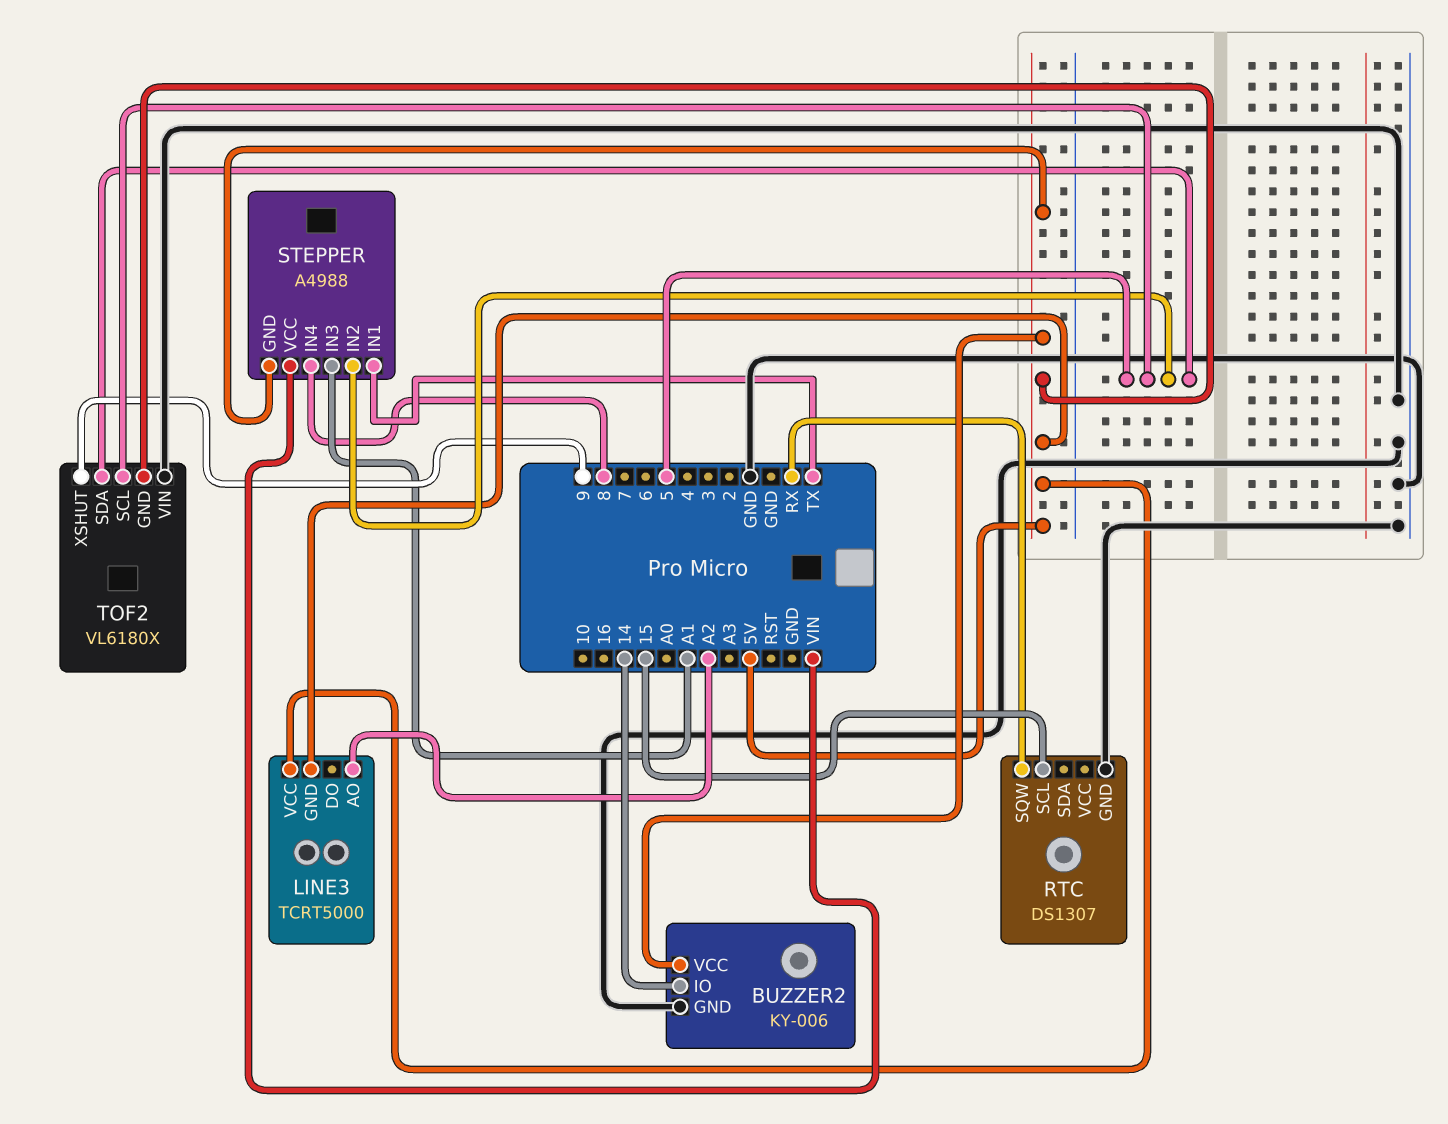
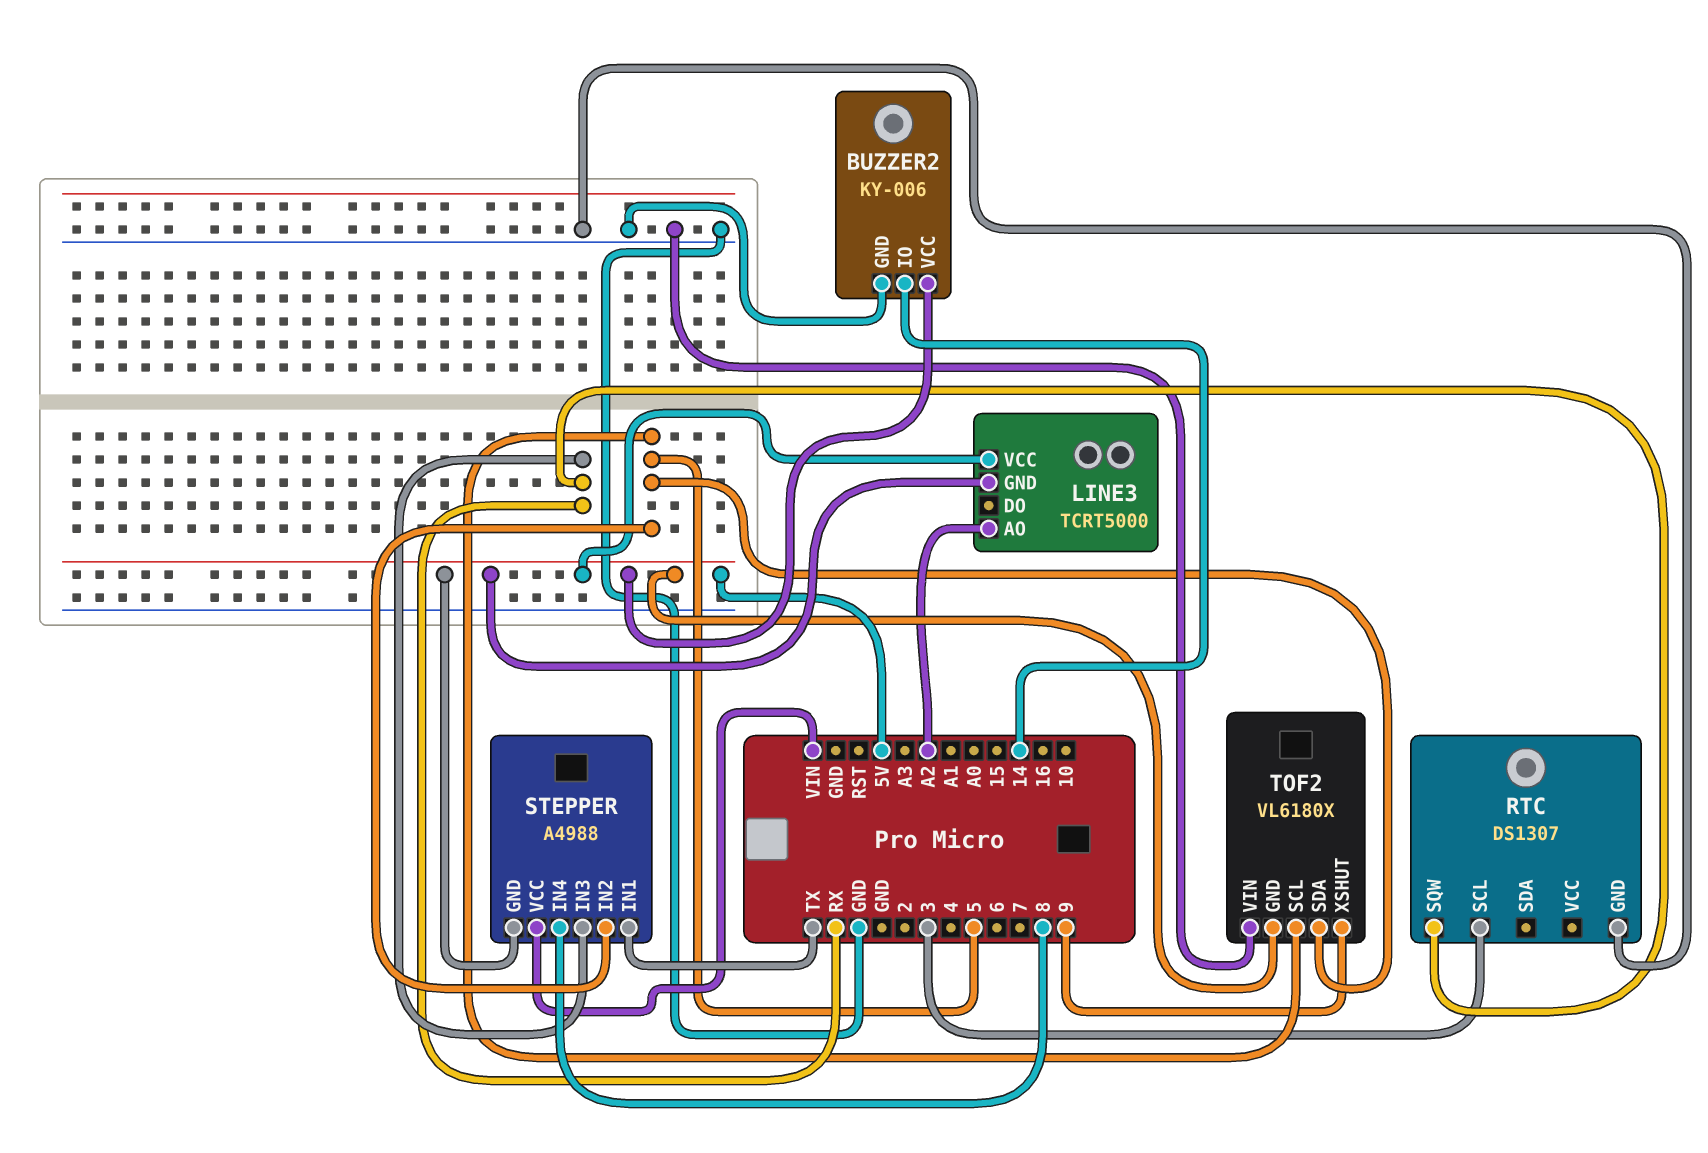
RTC pin SCL: 15 -> 3
STEPPER pin IN3: A1 -> RX

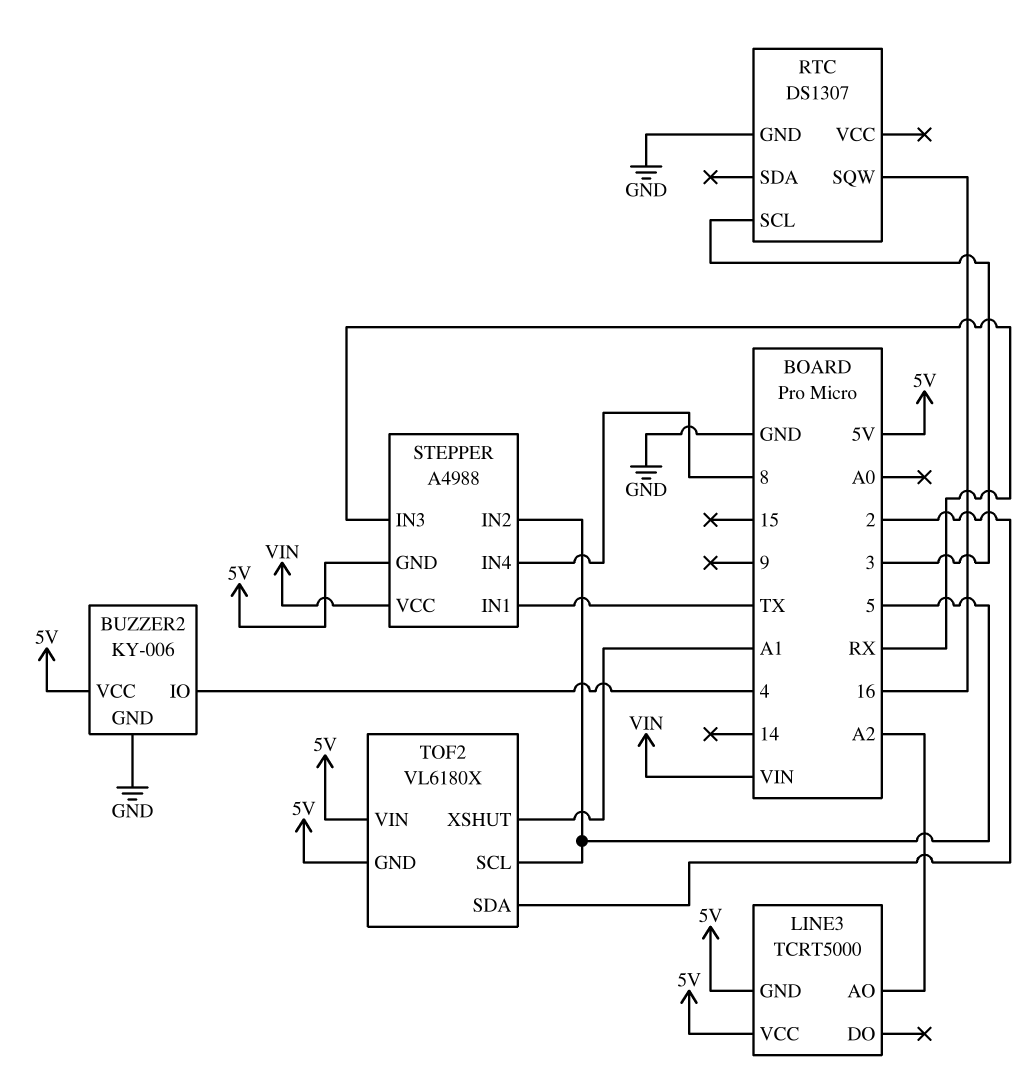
BUZZER2 pin IO: 14 -> 4
RTC pin SQW: RX -> 16
TOF2 pin SDA: 5 -> 2
TOF2 pin VIN: GND -> 5V
TOF2 pin XSHUT: 9 -> A1

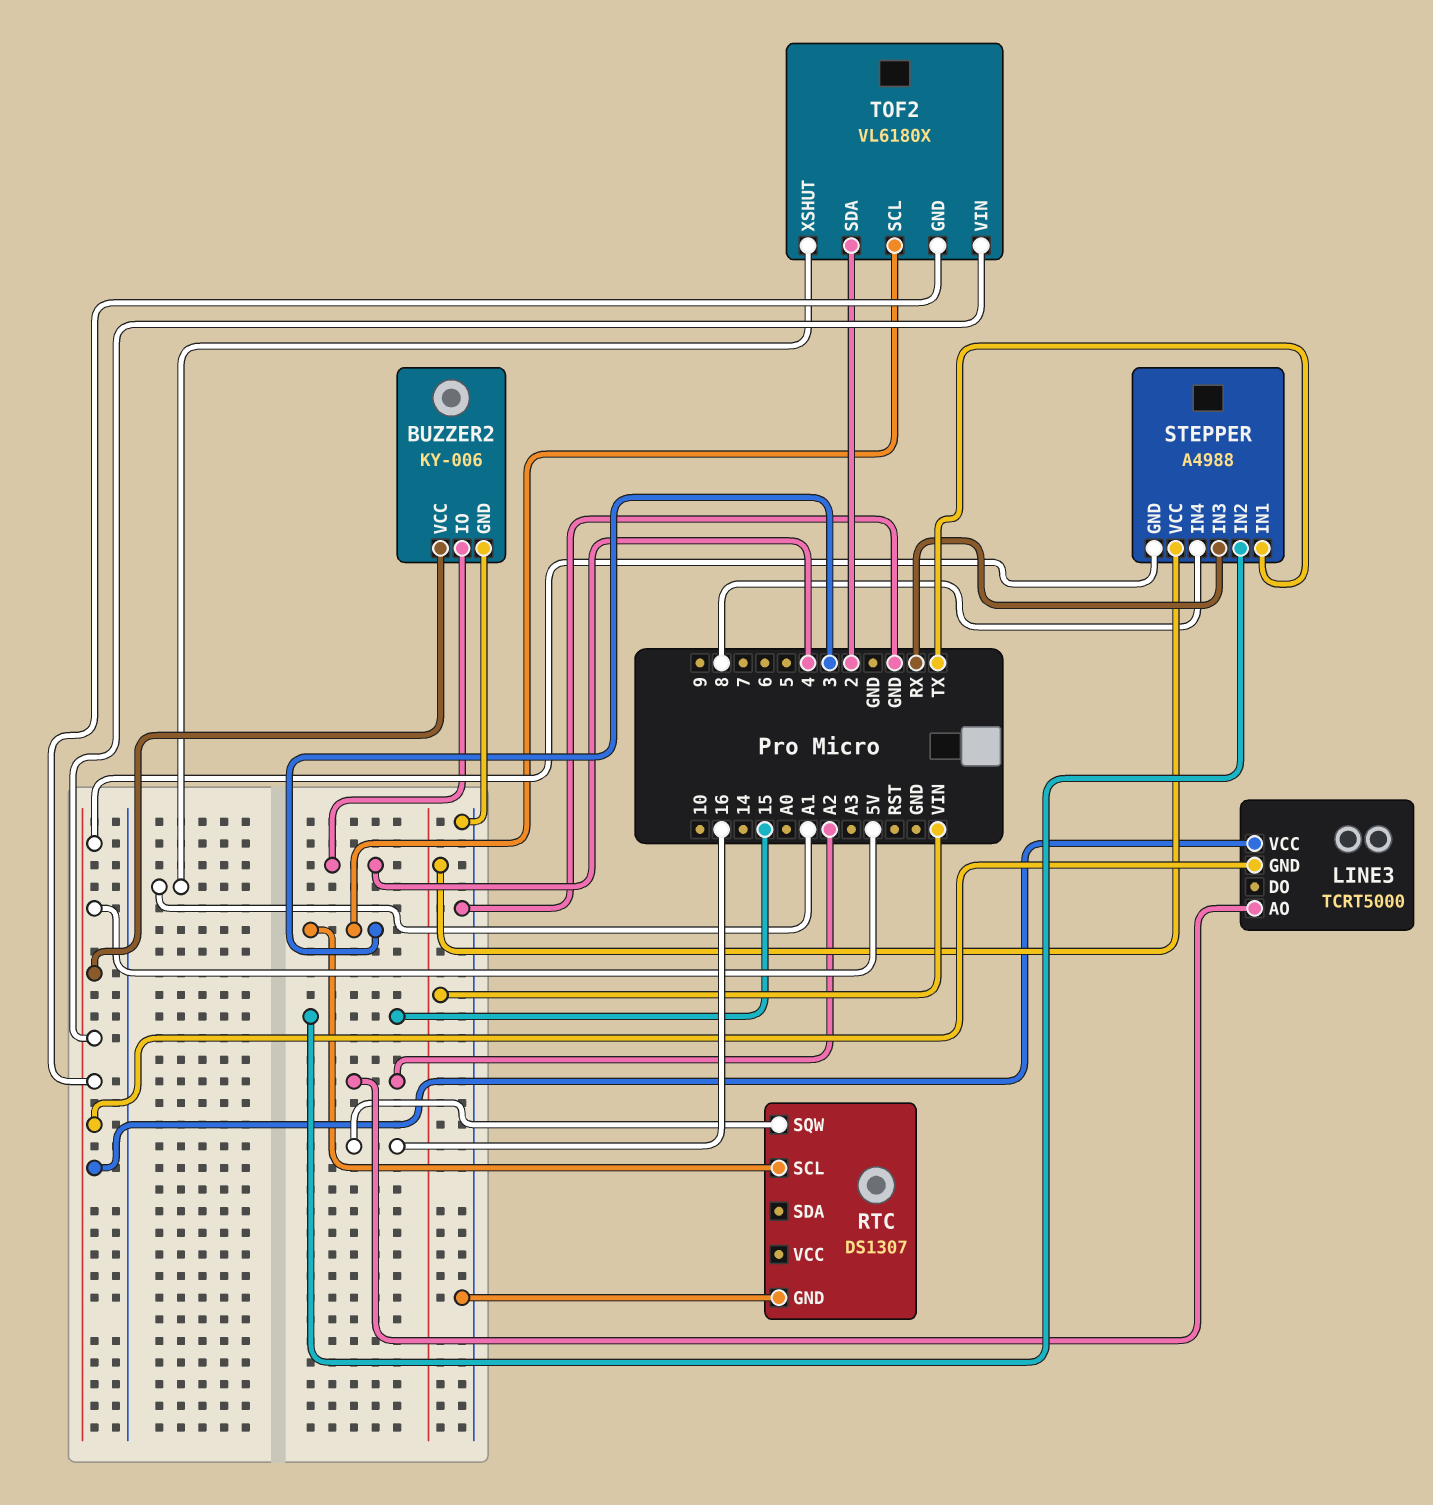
STEPPER pin IN2: 5 -> 15
TOF2 pin SCL: 5 -> 3

